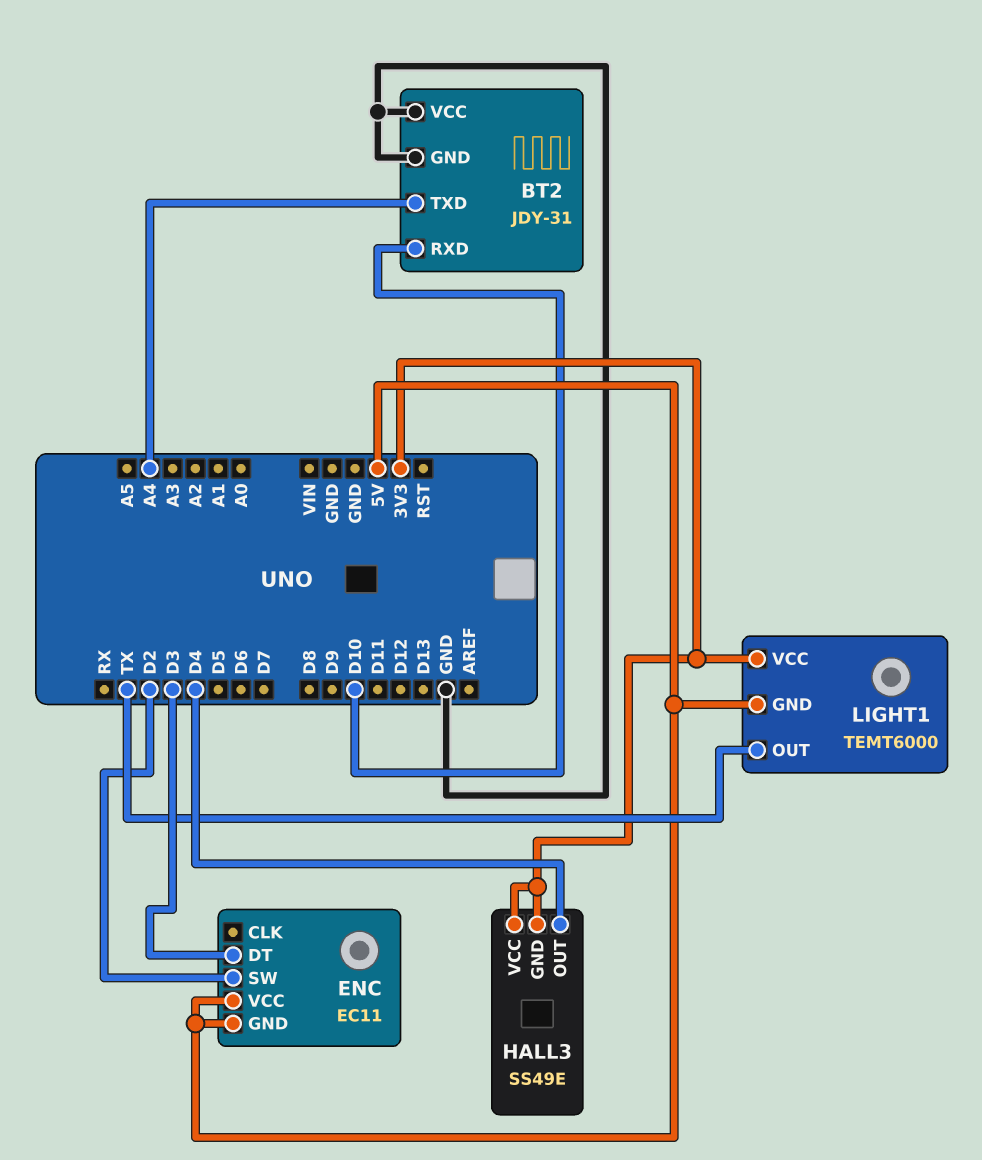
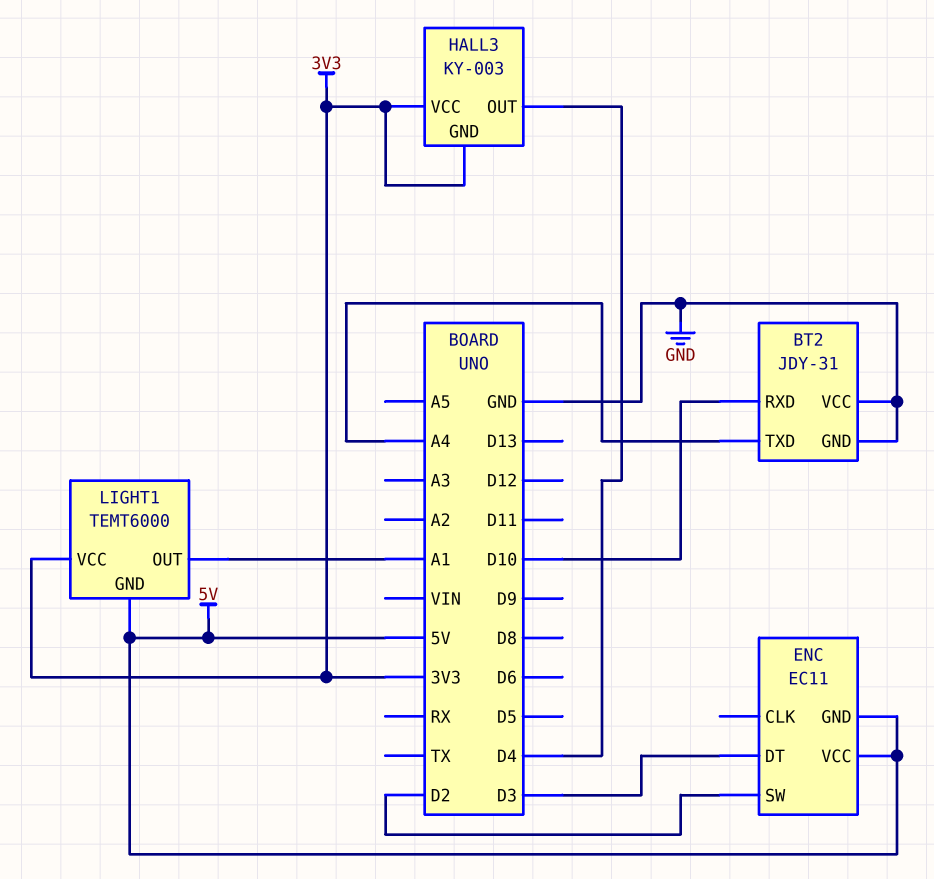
HALL3: SS49E -> KY-003
LIGHT1 pin OUT: TX -> A1

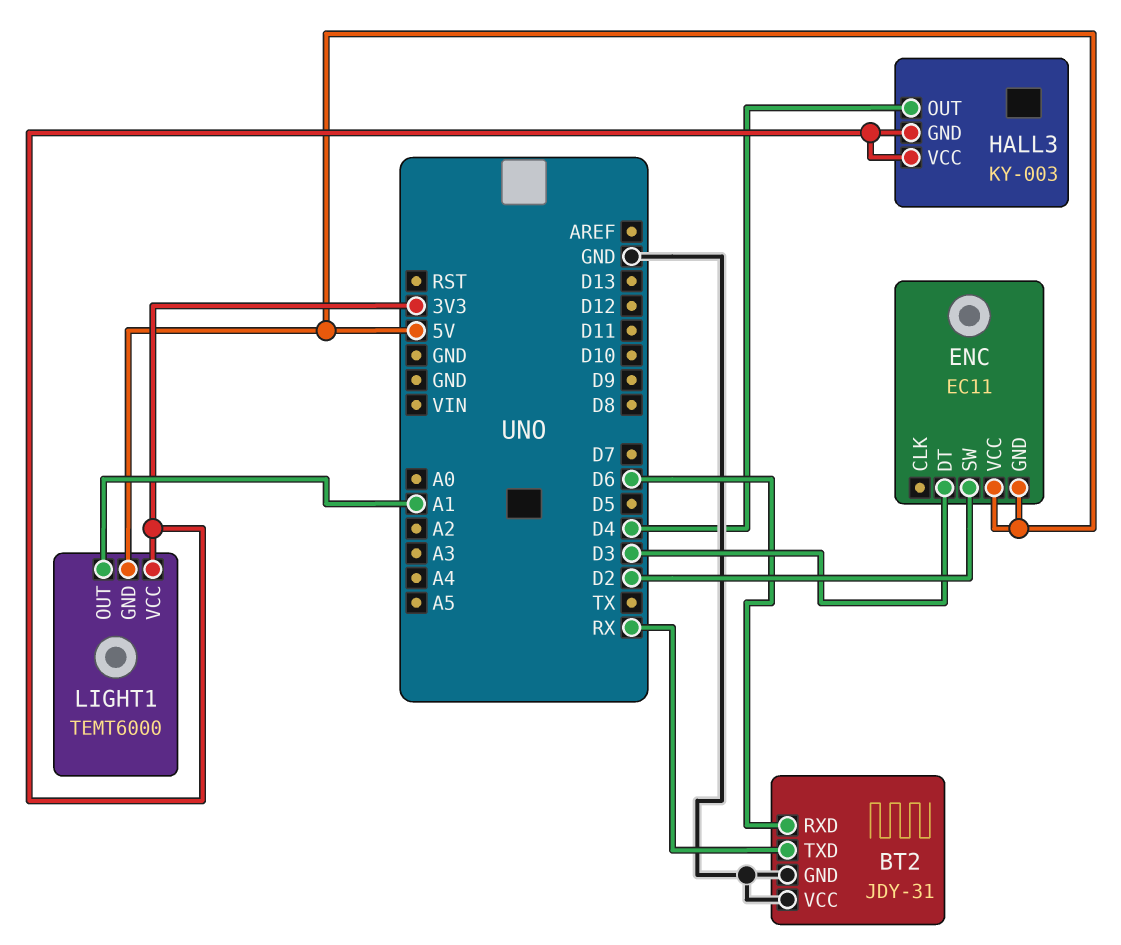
BT2 pin RXD: D10 -> D6
BT2 pin TXD: A4 -> RX

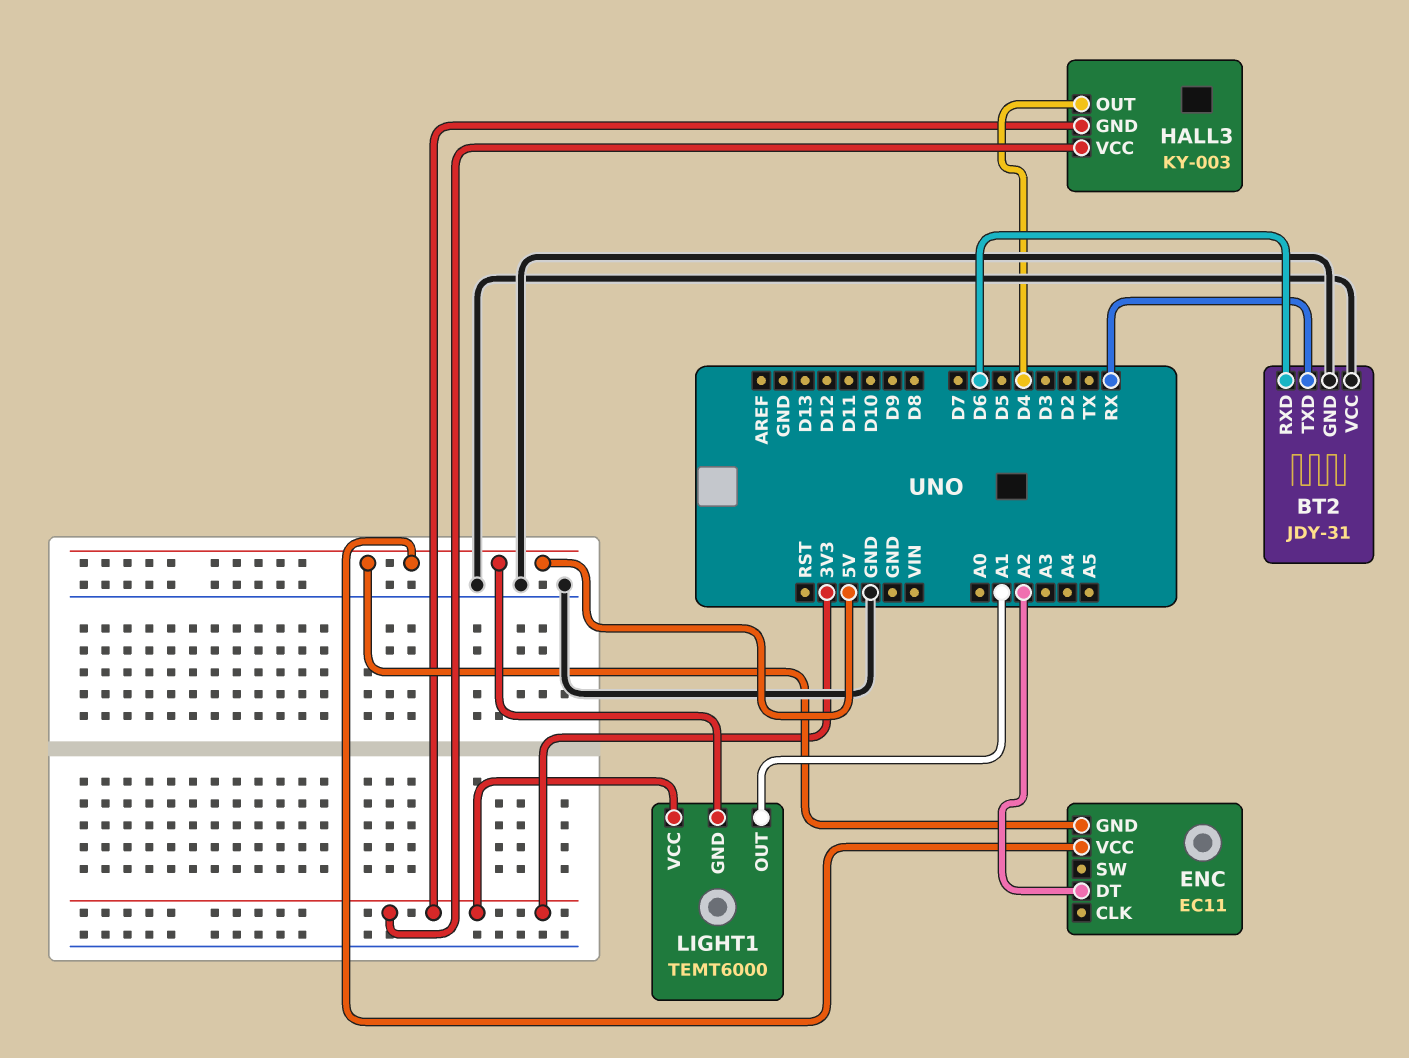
ENC pin DT: D3 -> A2
ENC pin SW: D2 -> none

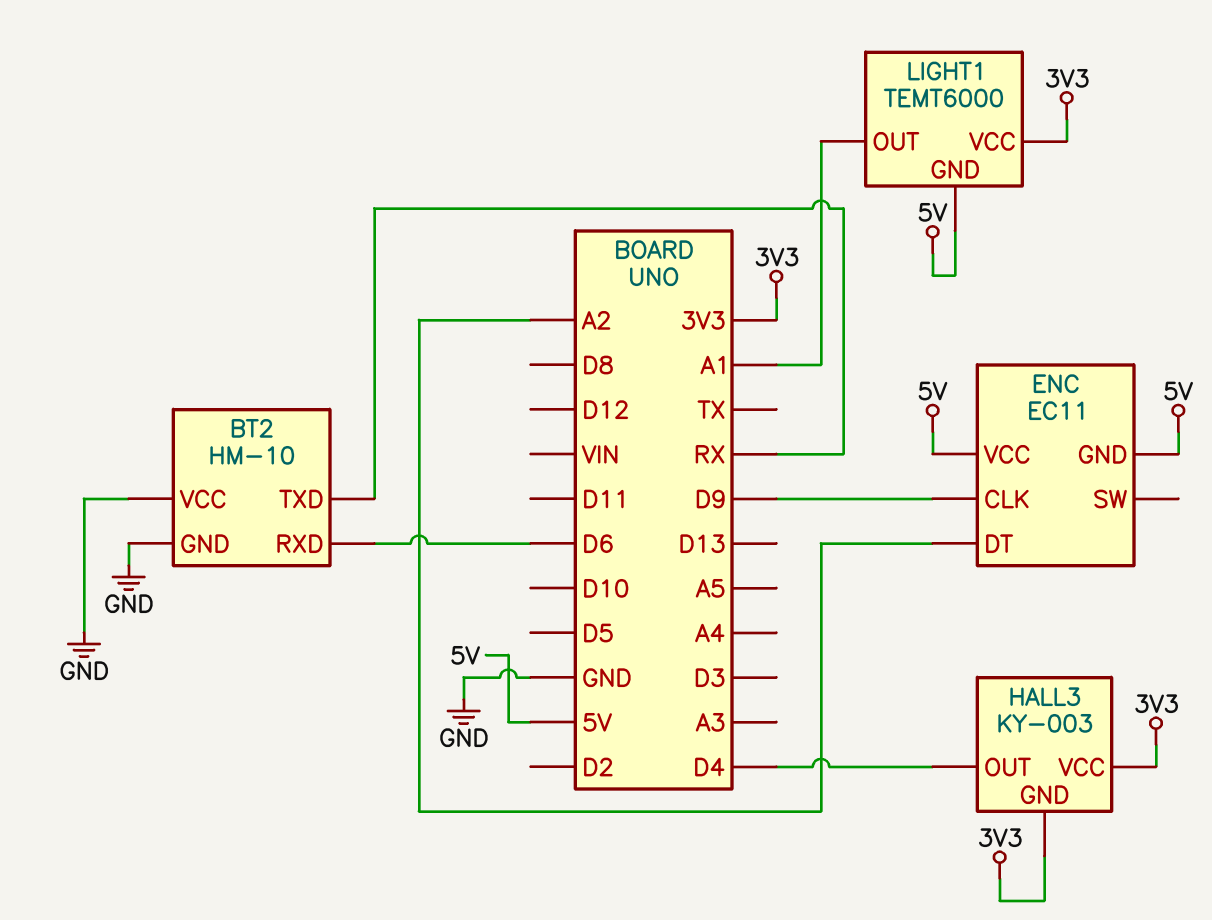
BT2: JDY-31 -> HM-10
ENC pin CLK: none -> D9

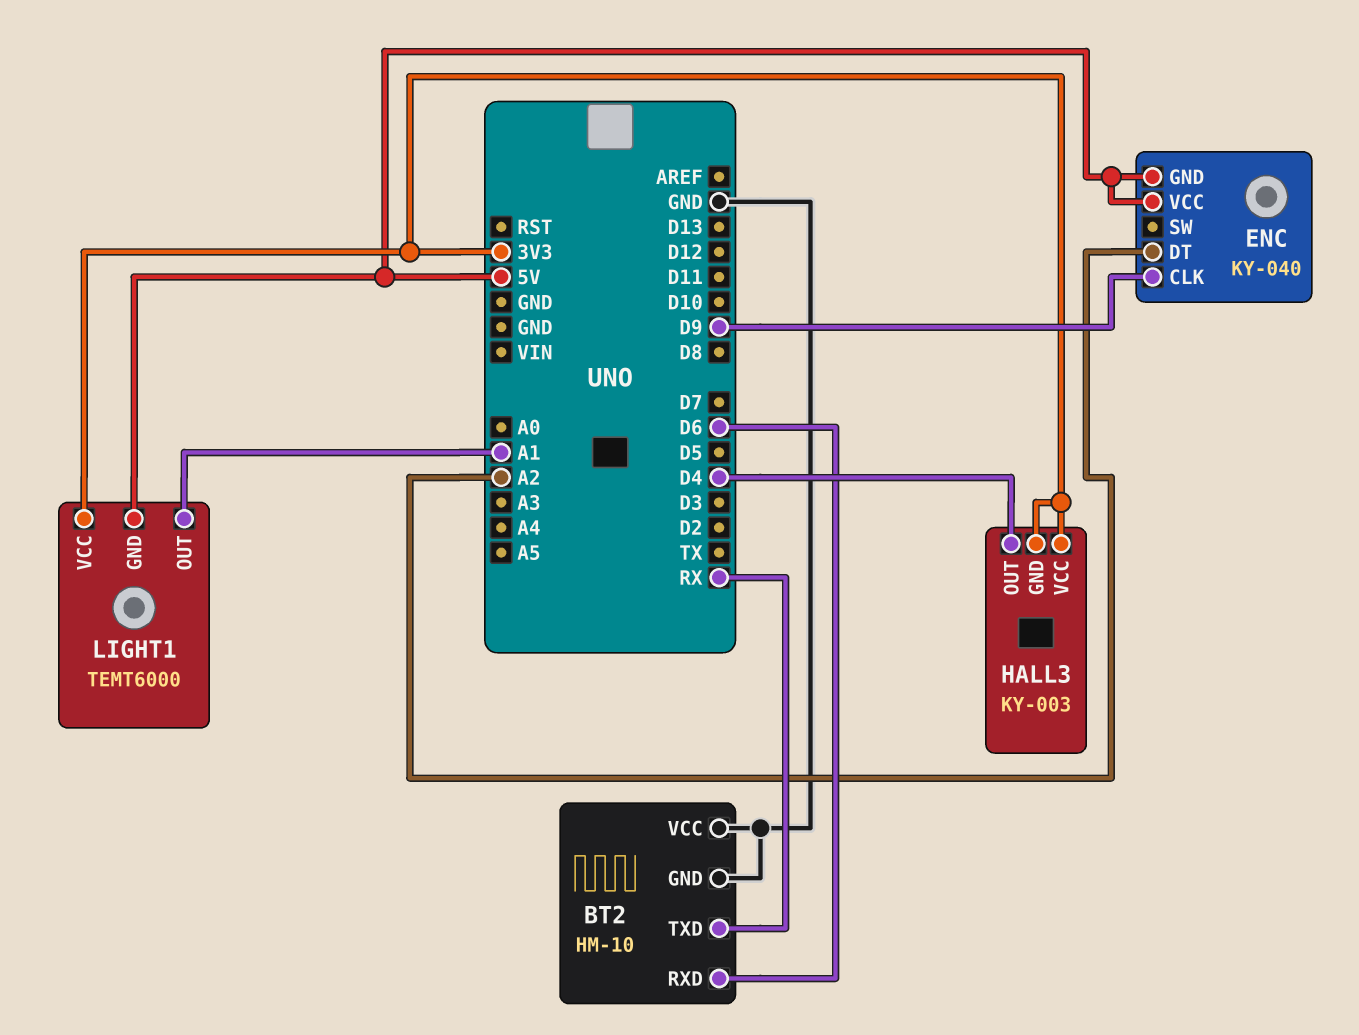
ENC: EC11 -> KY-040

